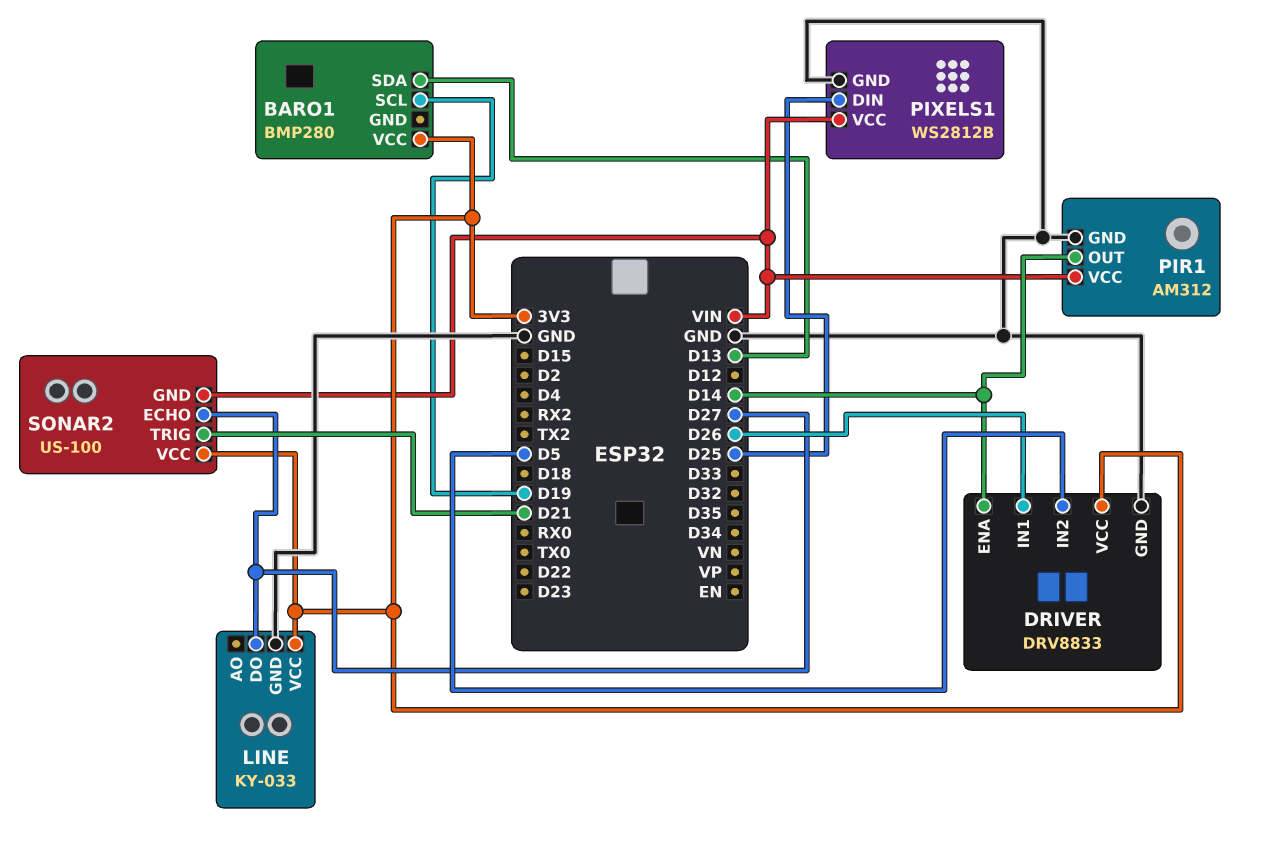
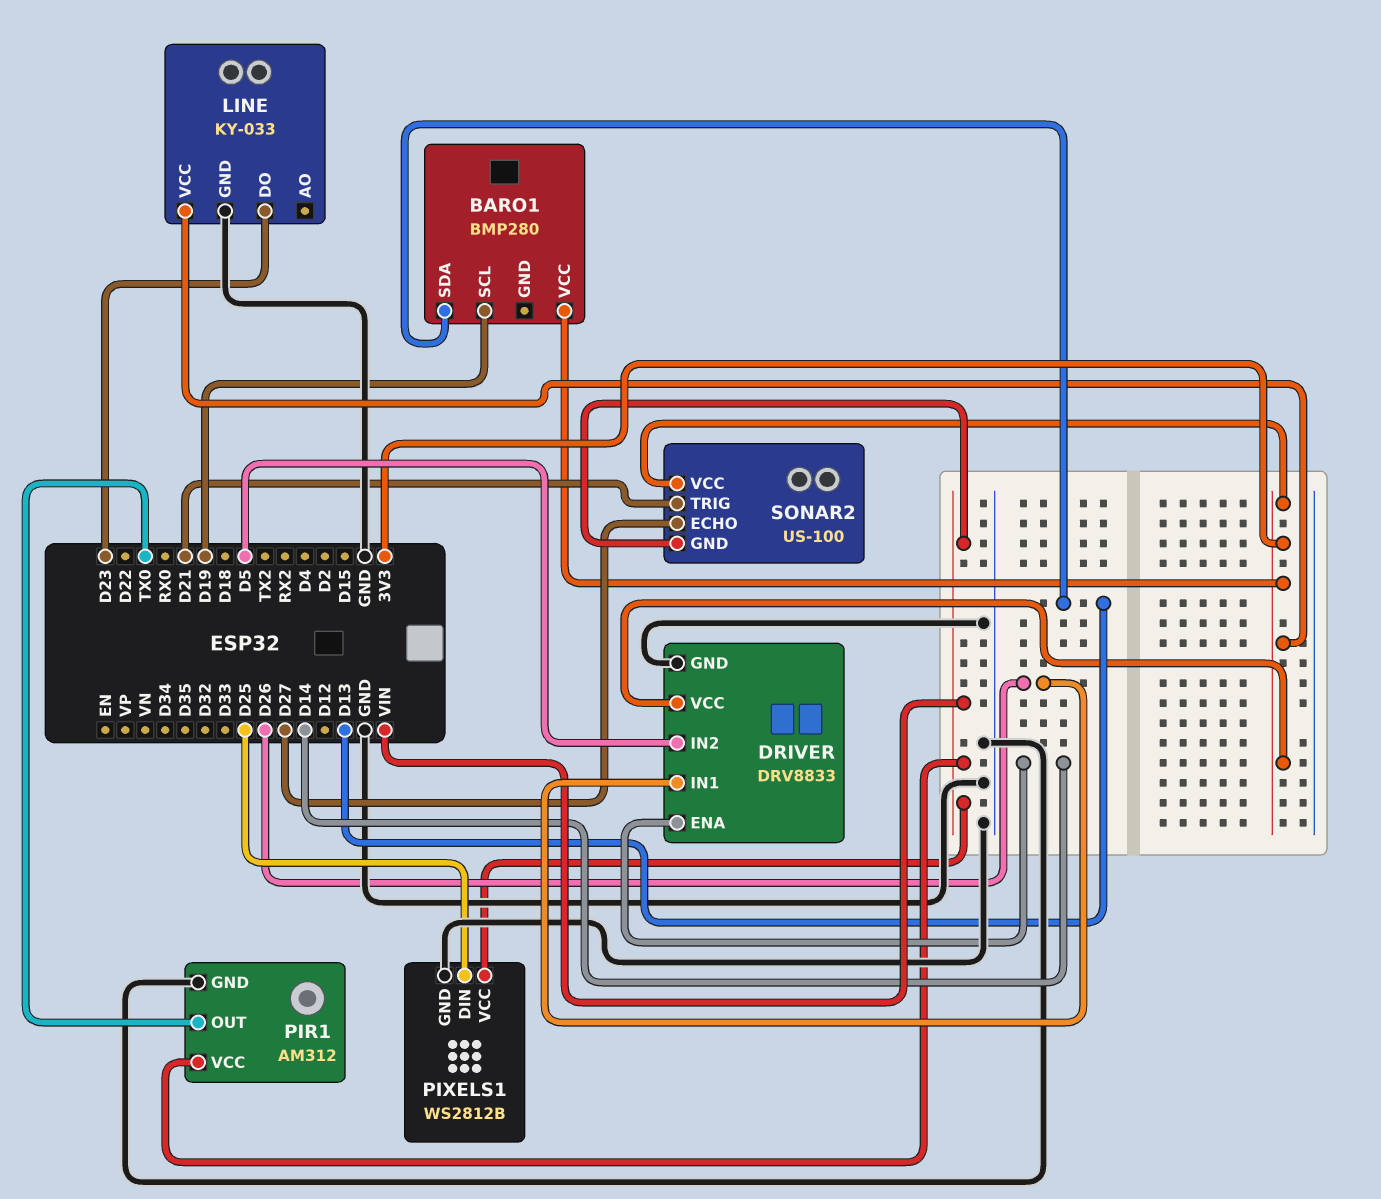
LINE pin DO: D27 -> D23
PIR1 pin OUT: D14 -> TX0

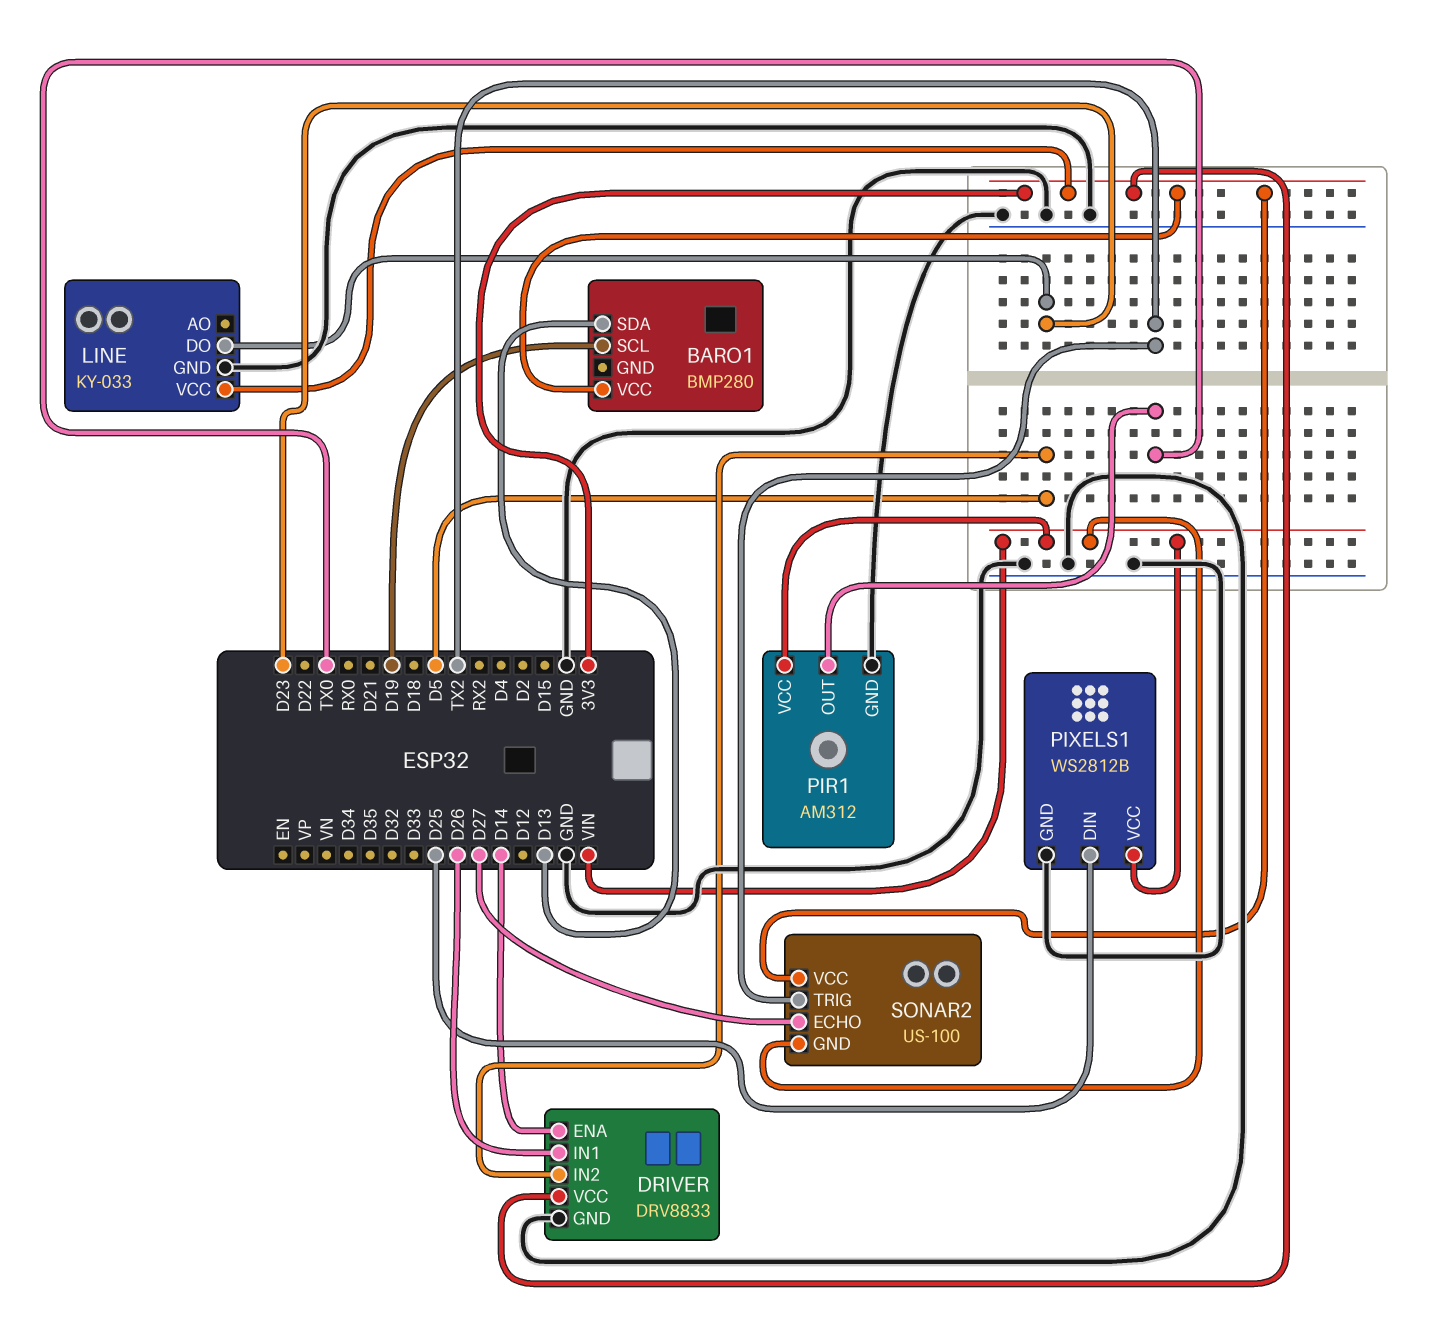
SONAR2 pin TRIG: D21 -> TX2

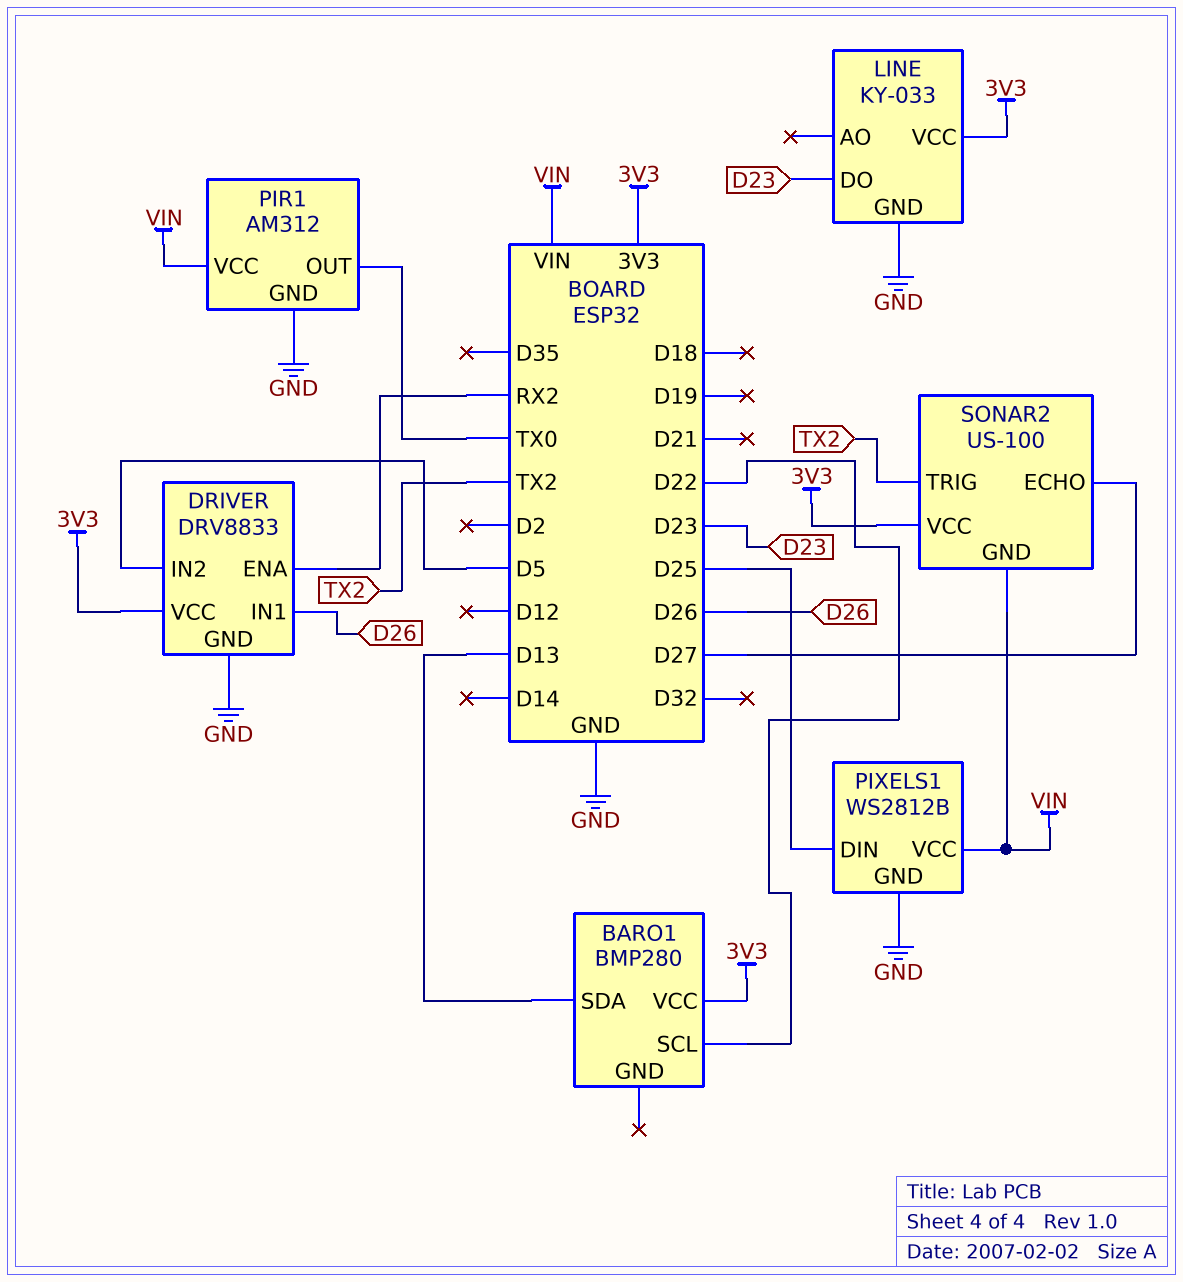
BARO1 pin SCL: D19 -> D22
DRIVER pin ENA: D14 -> RX2

